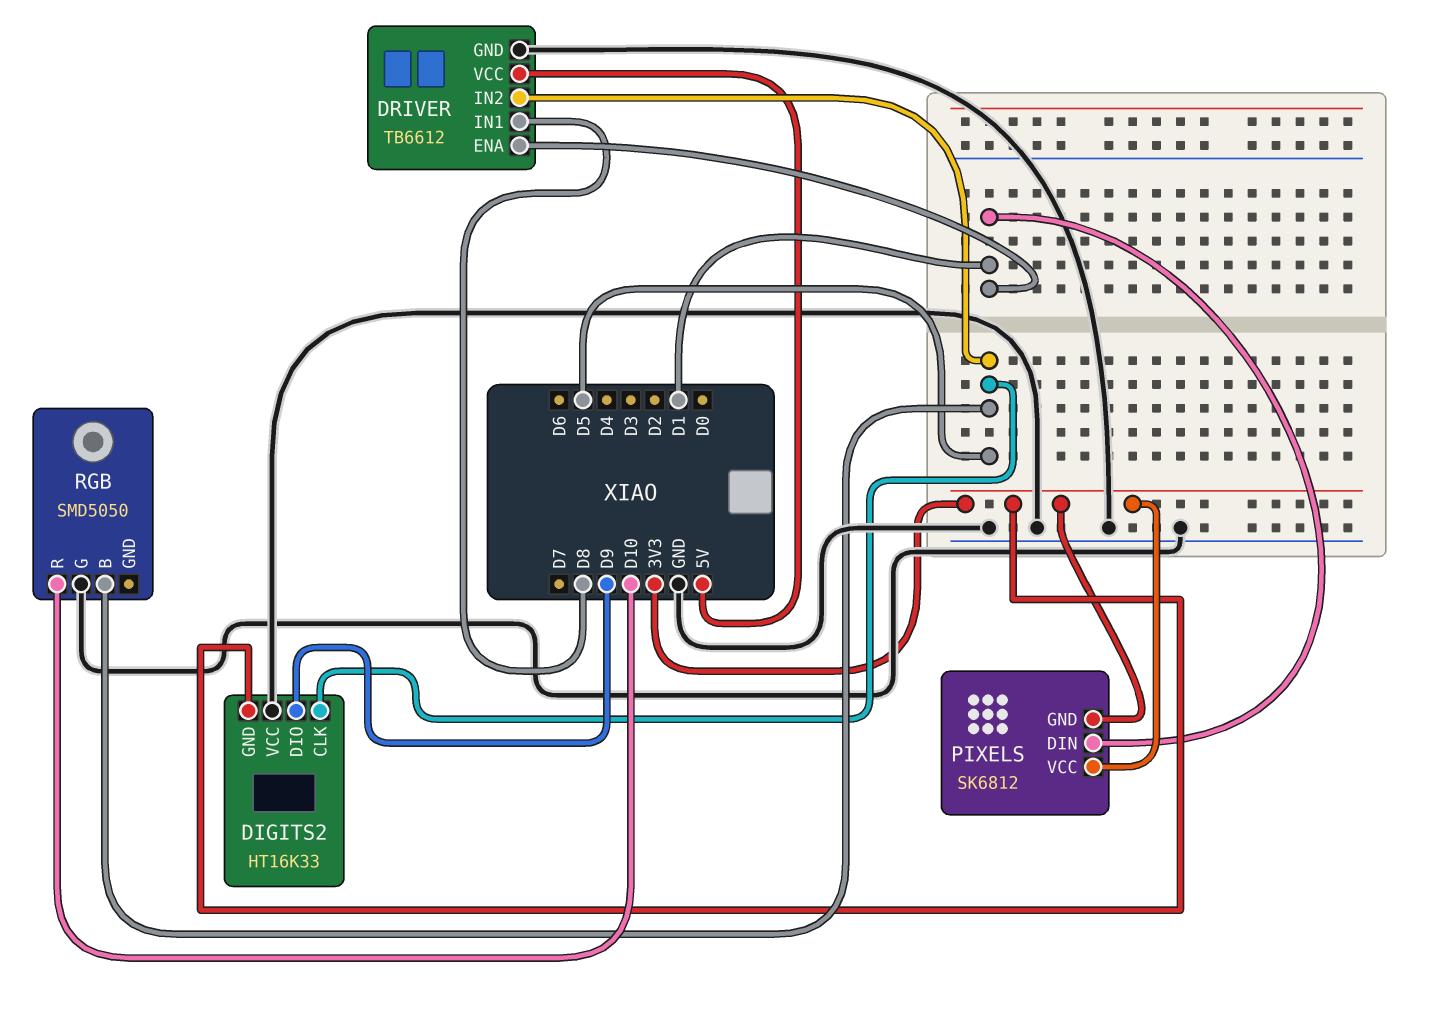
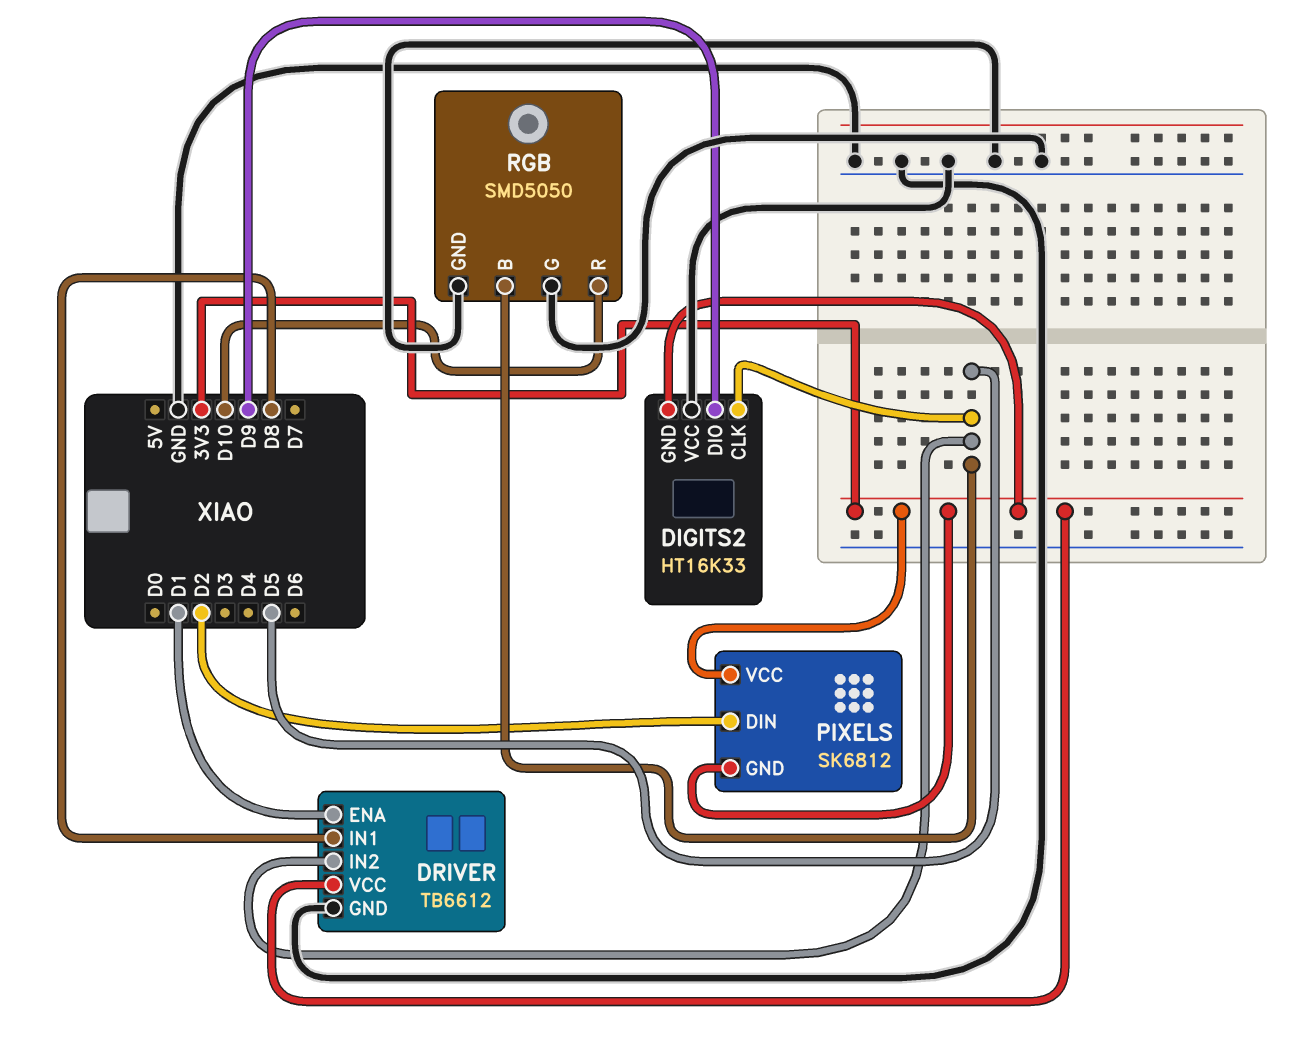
DRIVER pin VCC: 5V -> 3V3
PIXELS pin DIN: D1 -> D2
RGB pin GND: none -> GND

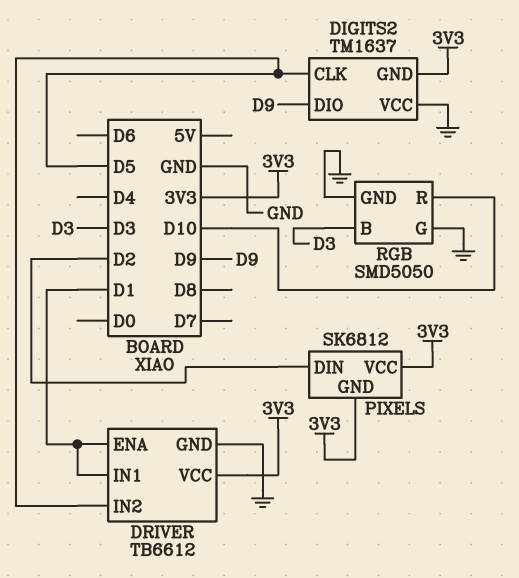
DIGITS2: HT16K33 -> TM1637
DRIVER pin IN1: D8 -> D1
RGB pin B: D5 -> D3

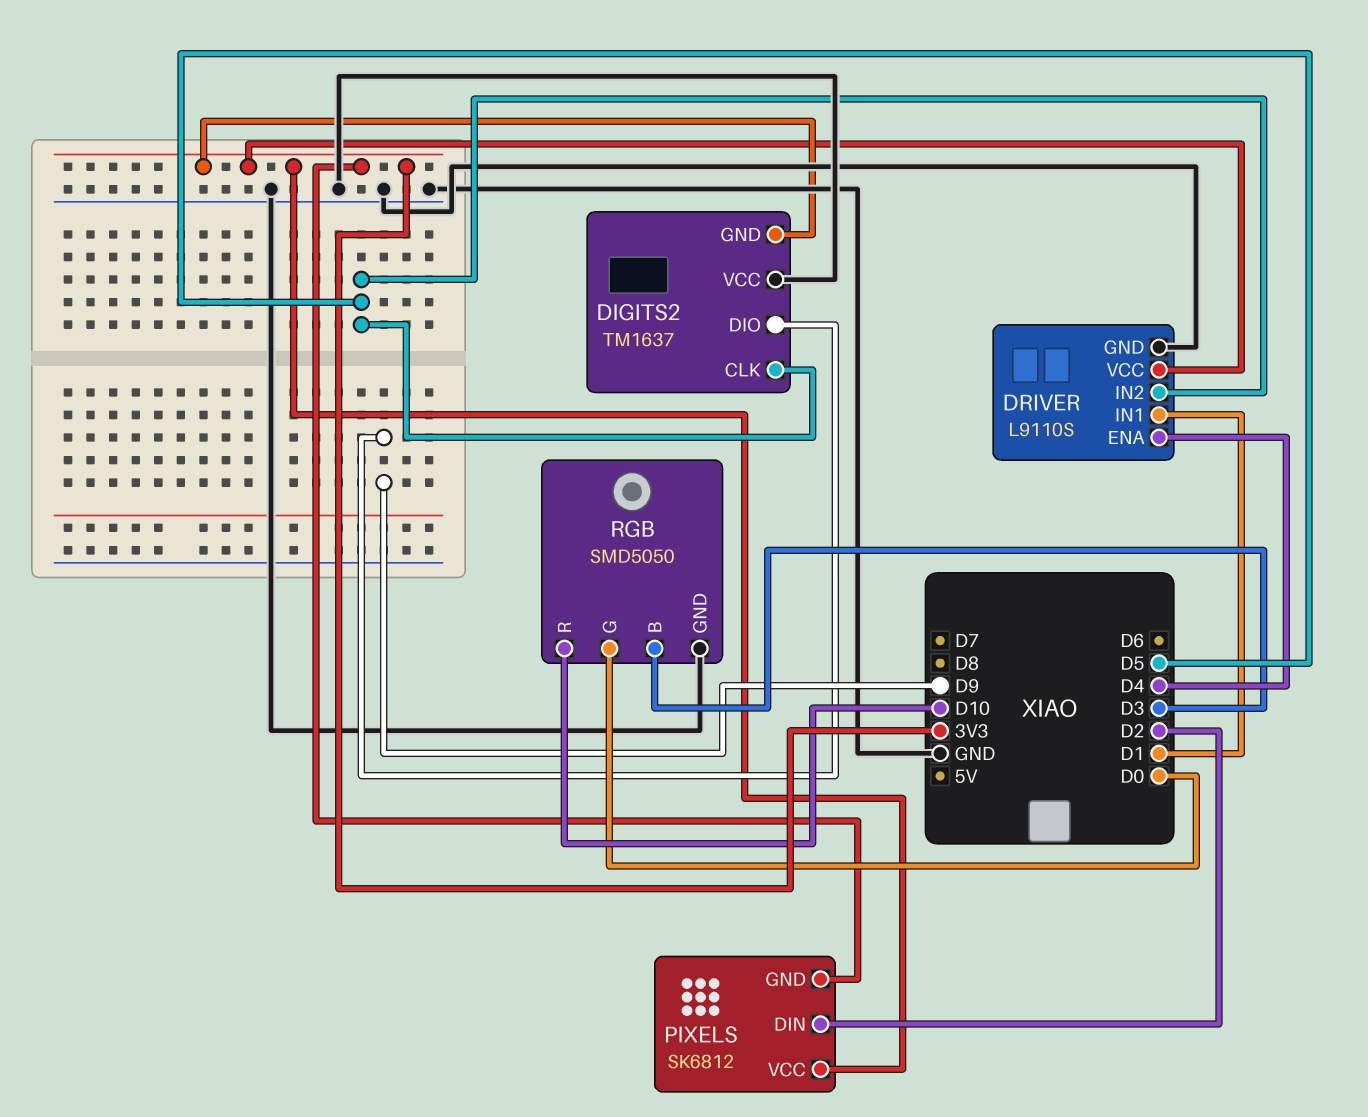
DRIVER: TB6612 -> L9110S
DRIVER pin ENA: D1 -> D4
RGB pin G: GND -> D0

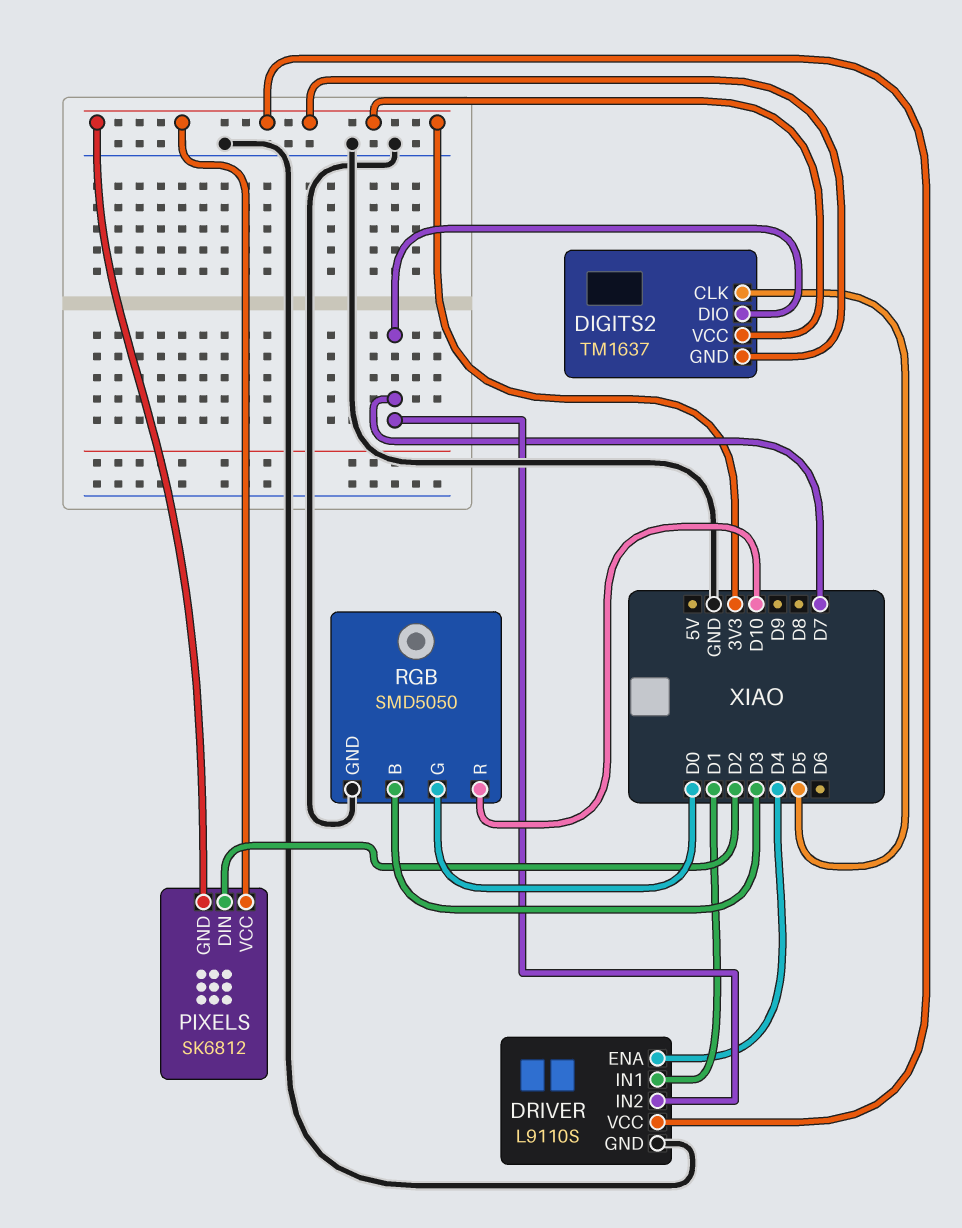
DIGITS2 pin DIO: D9 -> D7
DIGITS2 pin VCC: GND -> 3V3
DRIVER pin IN2: D5 -> D7

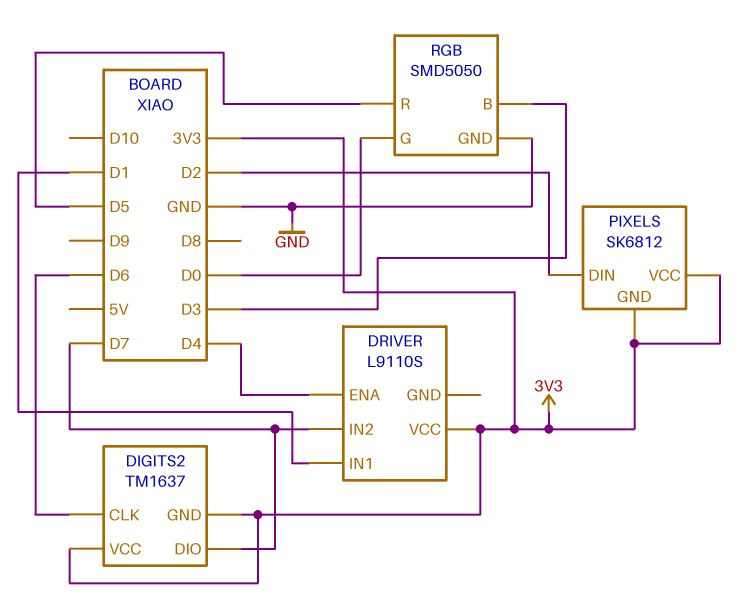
DIGITS2 pin CLK: D5 -> D6
DRIVER pin GND: GND -> none
RGB pin R: D10 -> D5

